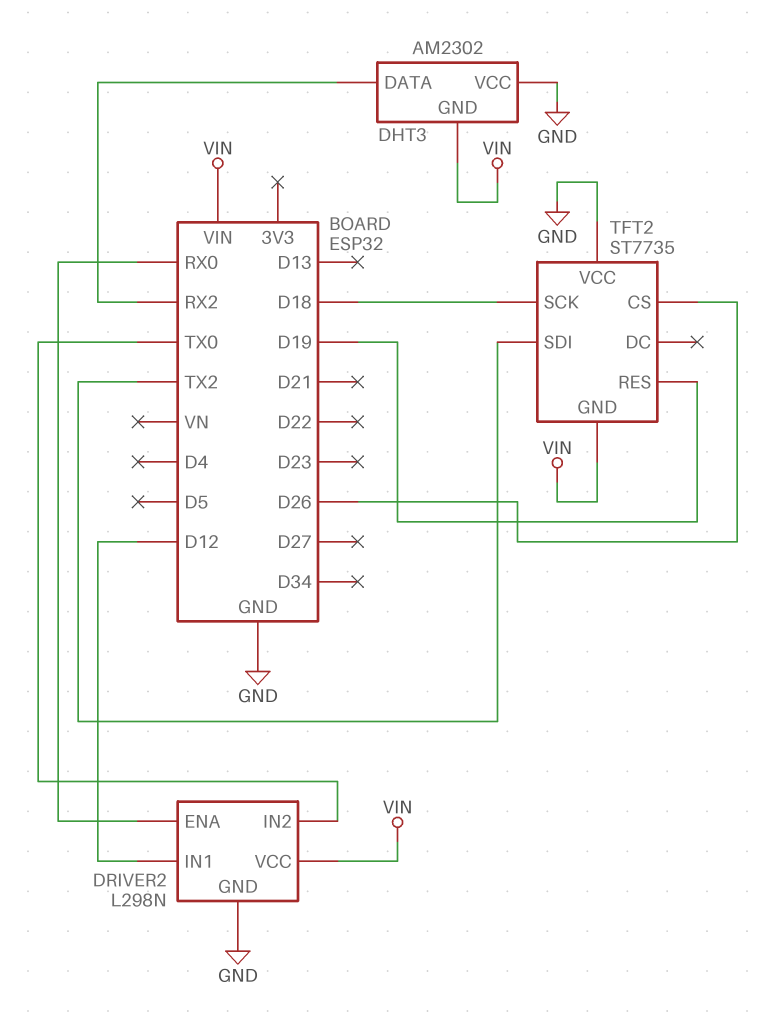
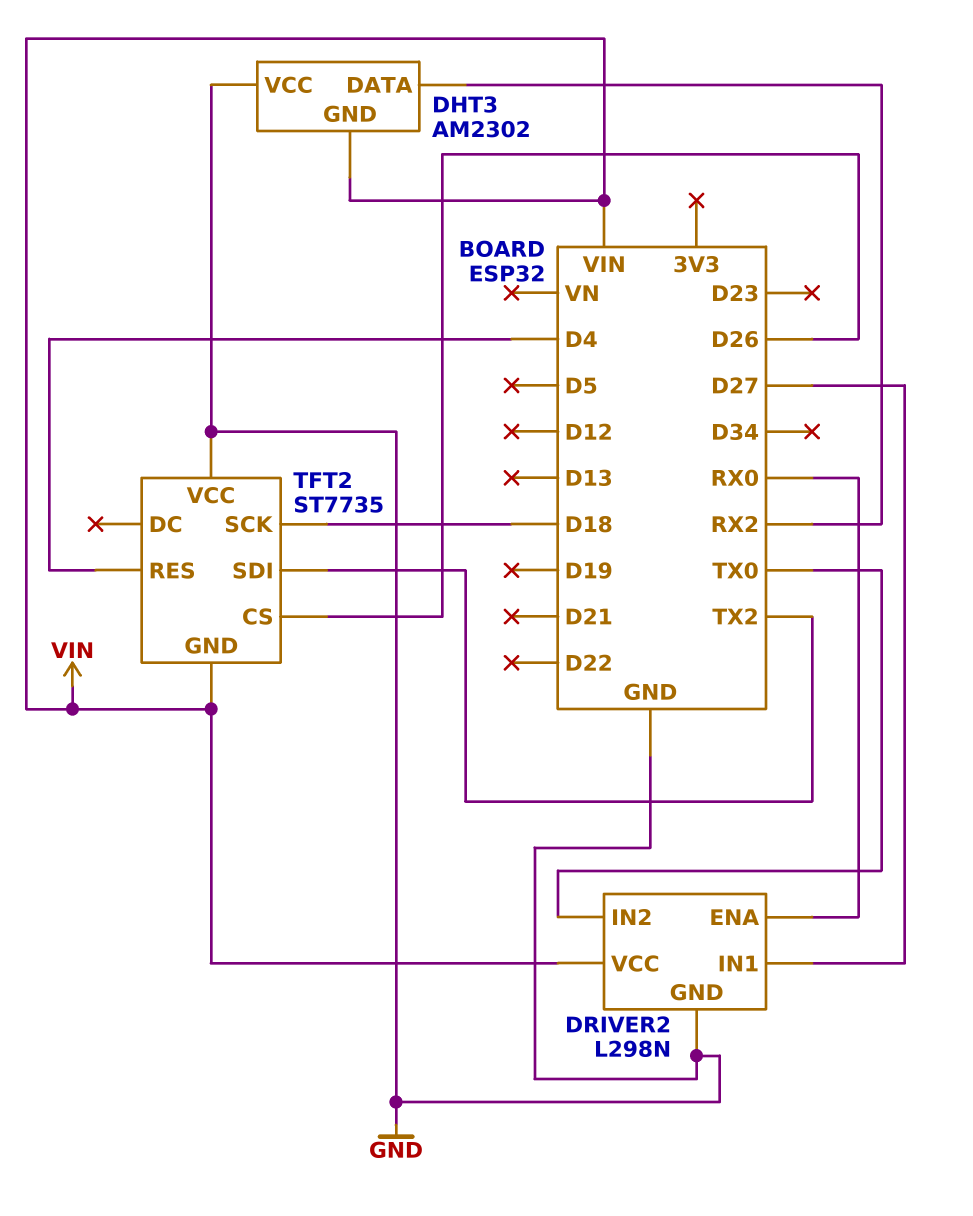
DRIVER2 pin IN1: D12 -> D27
TFT2 pin RES: D19 -> D4

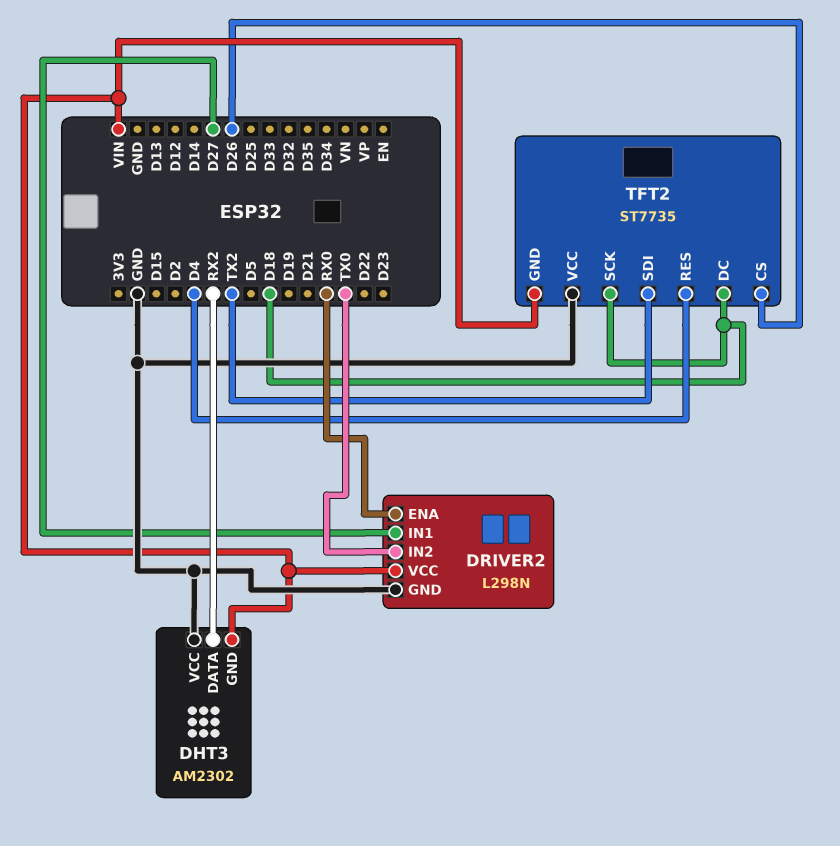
TFT2 pin DC: none -> D18

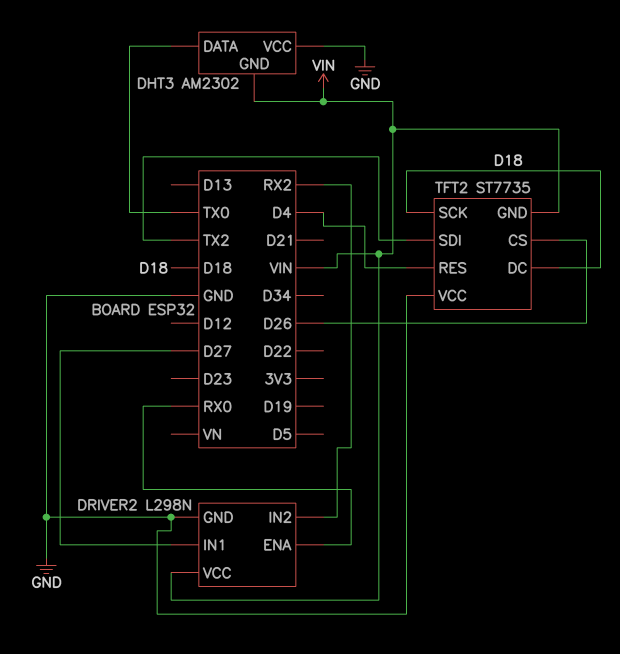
DHT3 pin DATA: RX2 -> TX0
DRIVER2 pin IN2: TX0 -> RX2

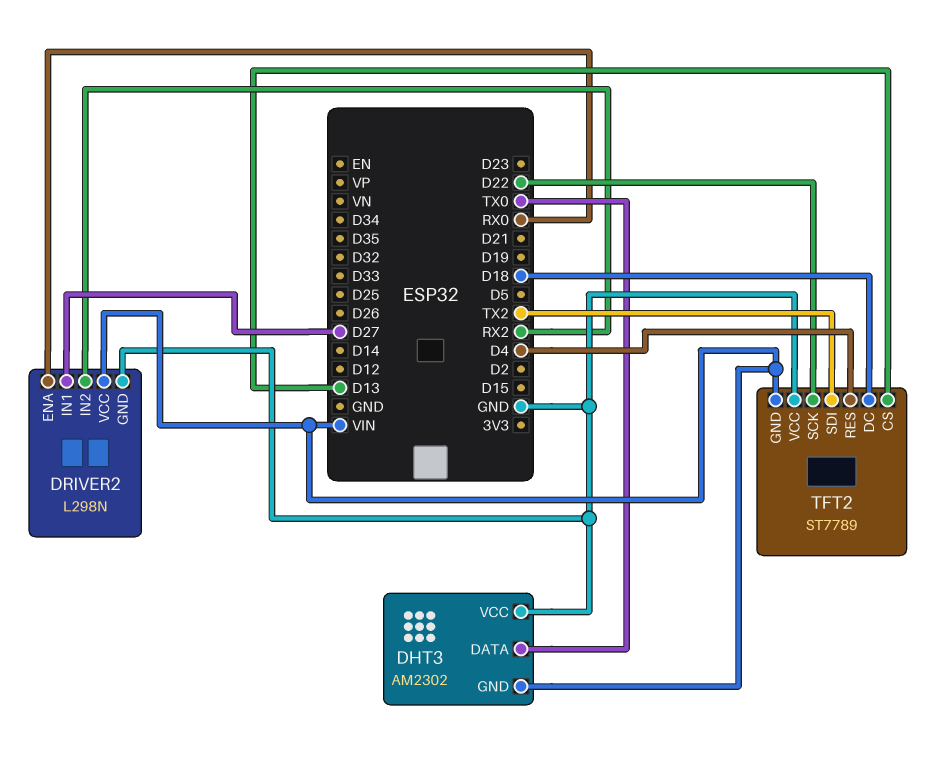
TFT2: ST7735 -> ST7789
TFT2 pin CS: D26 -> D13
TFT2 pin SCK: D18 -> D22

